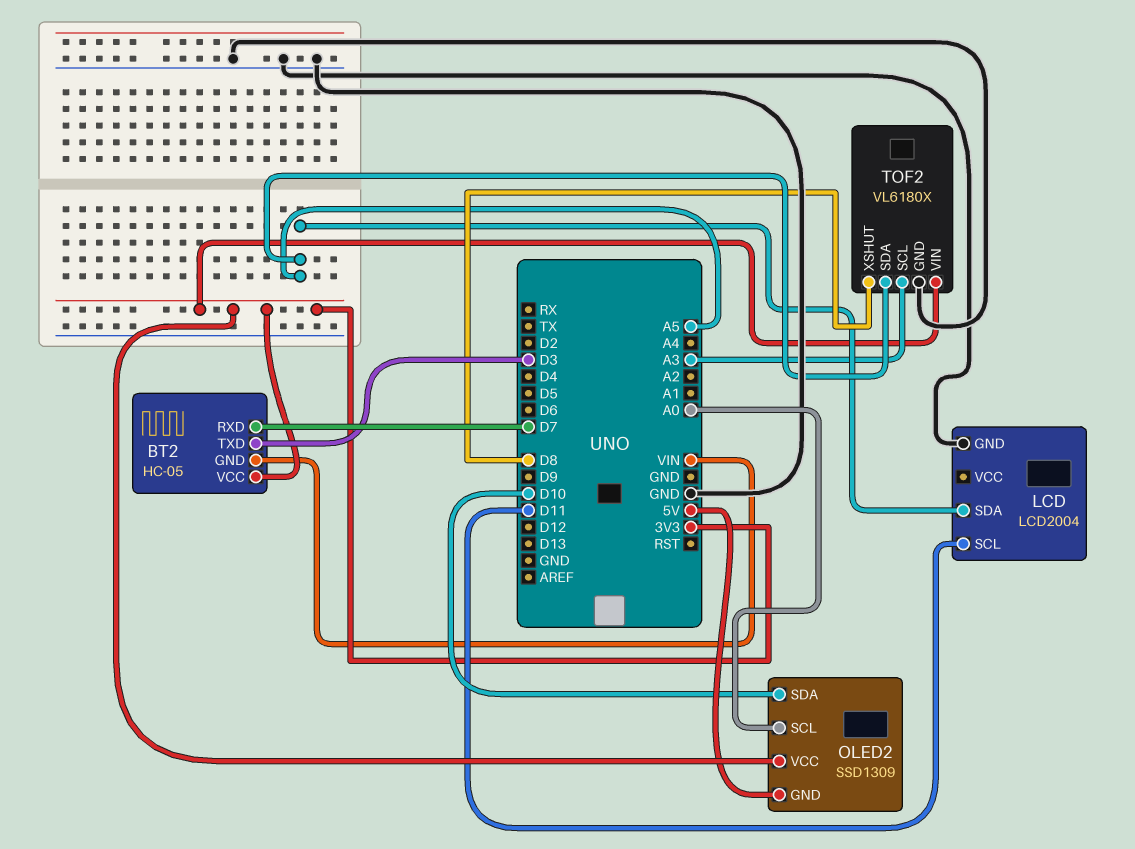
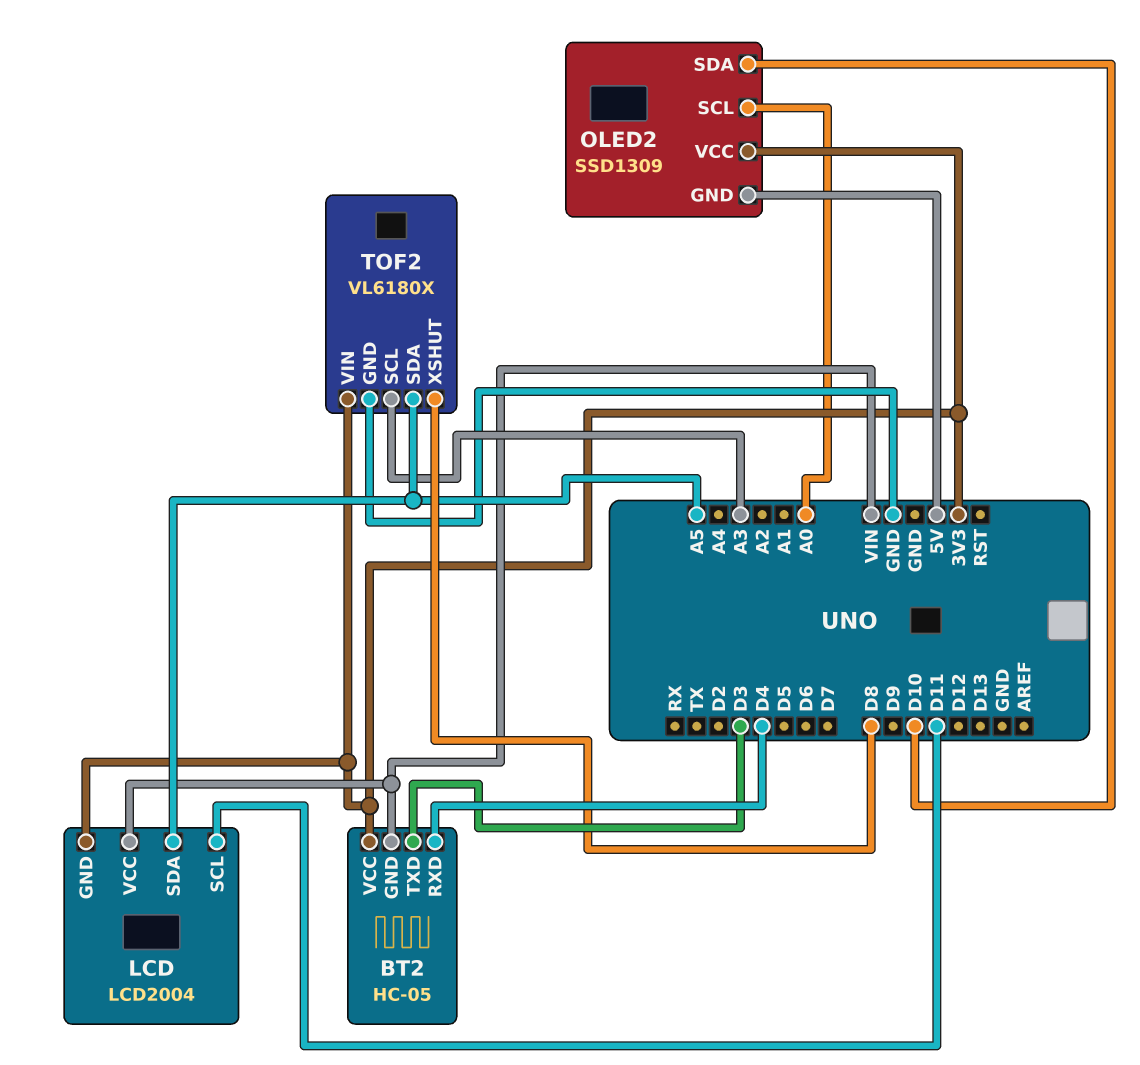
BT2 pin RXD: D7 -> D4
LCD pin GND: GND -> 3V3
LCD pin VCC: none -> VIN

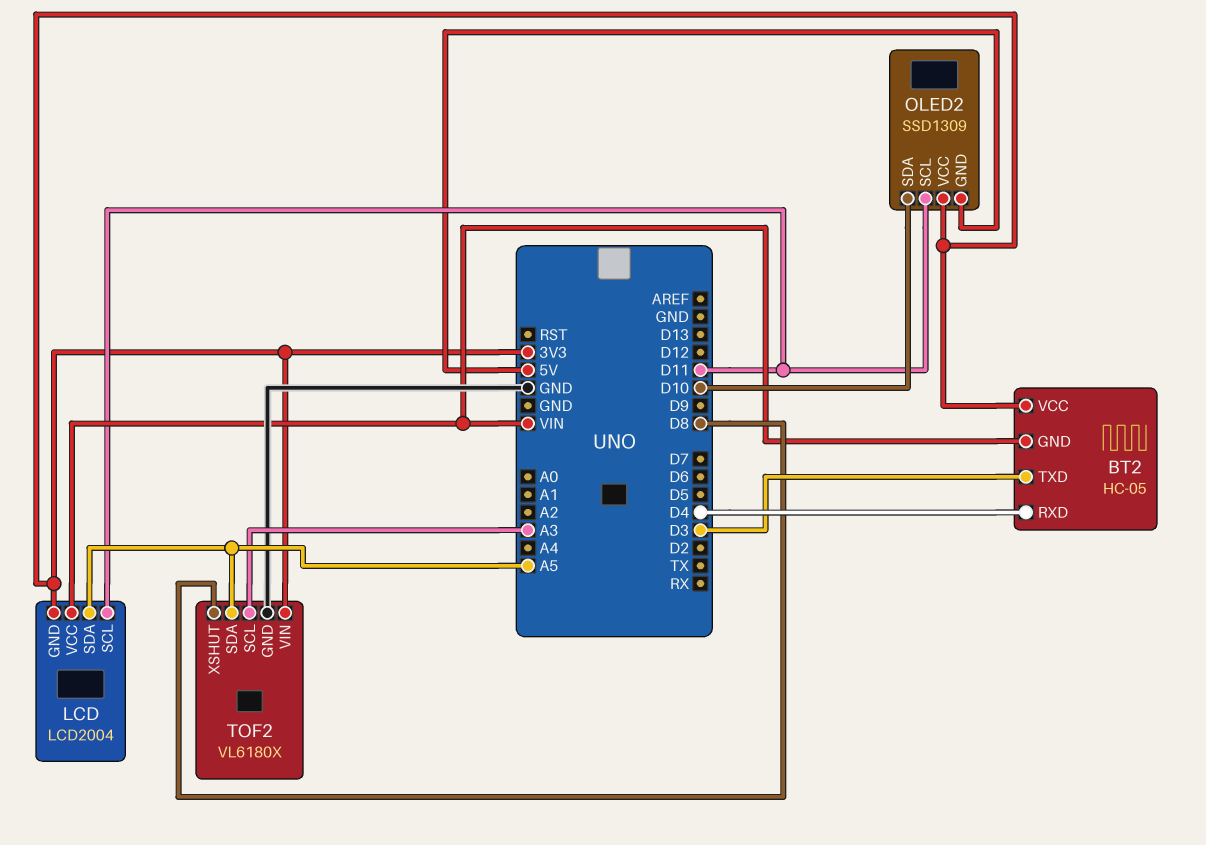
OLED2 pin SCL: A0 -> D11

